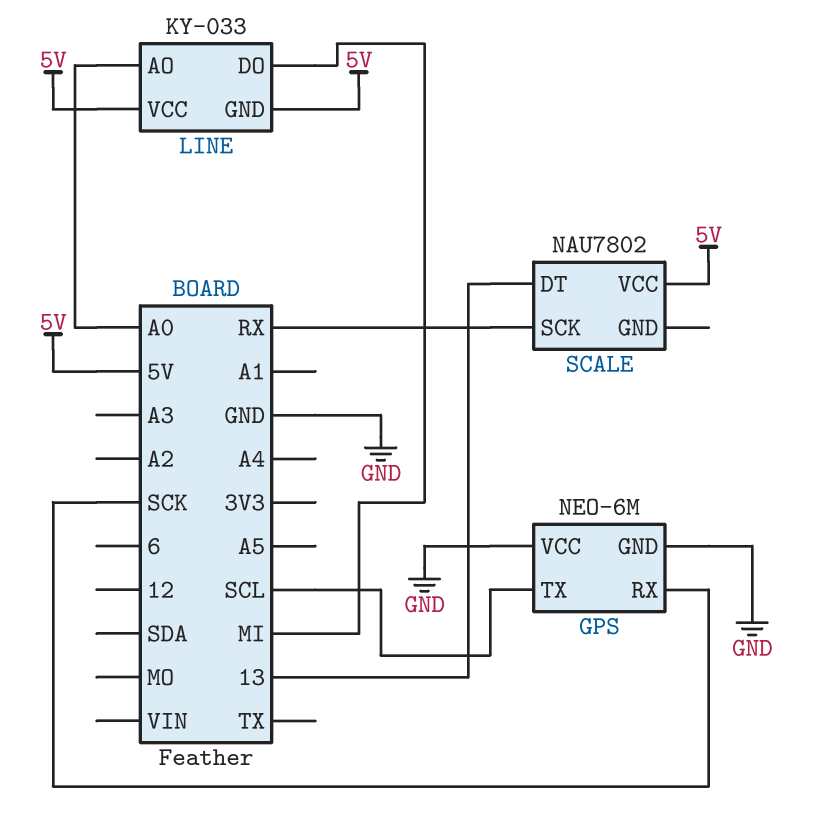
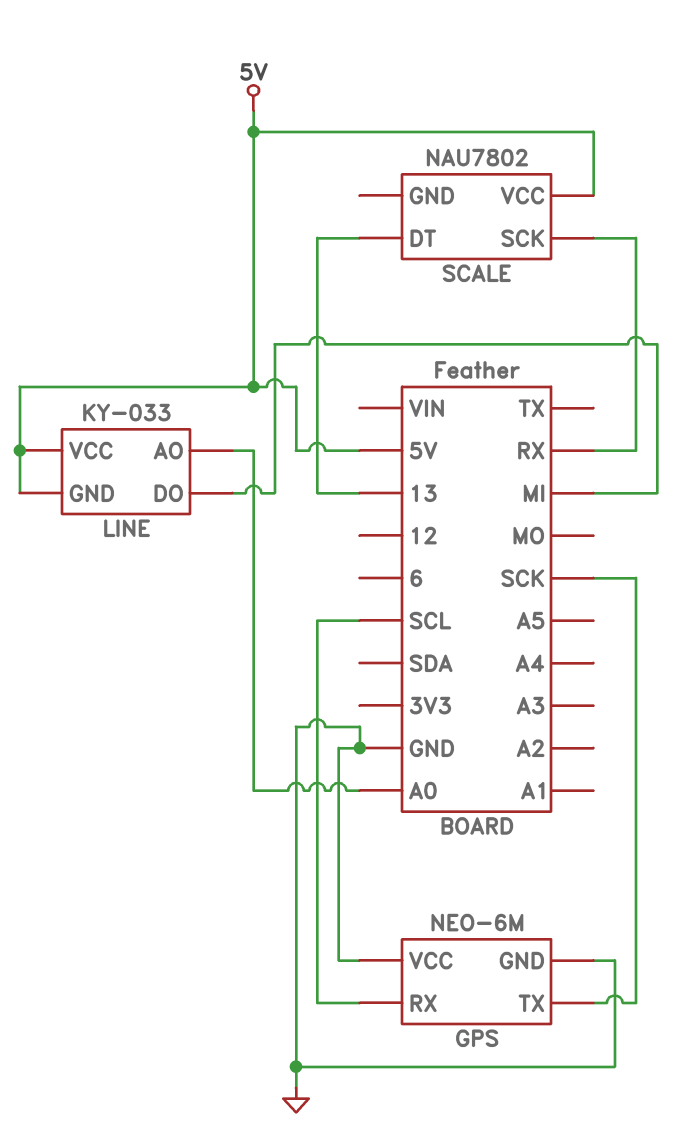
GPS pin RX: SCK -> SCL
GPS pin TX: SCL -> SCK

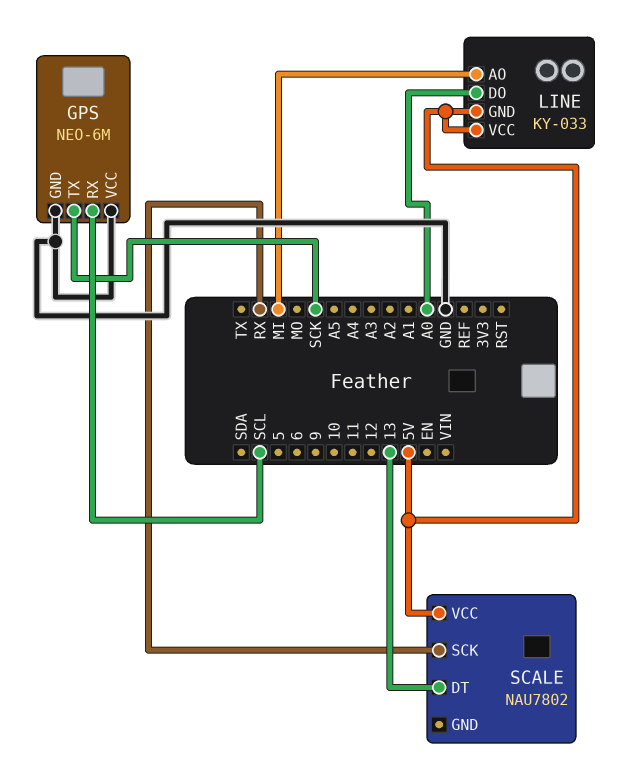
LINE pin AO: A0 -> MI
LINE pin DO: MI -> A0

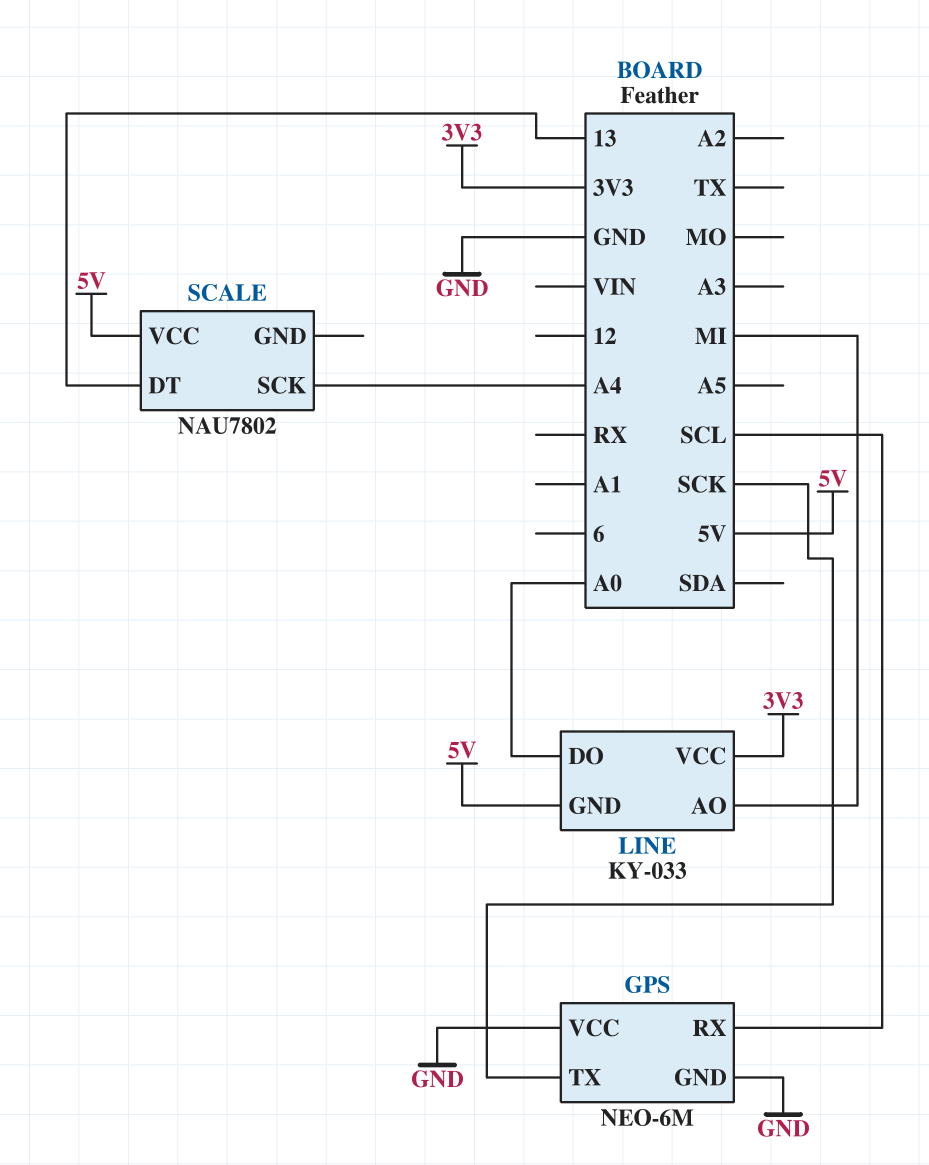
LINE pin VCC: 5V -> 3V3
SCALE pin SCK: RX -> A4

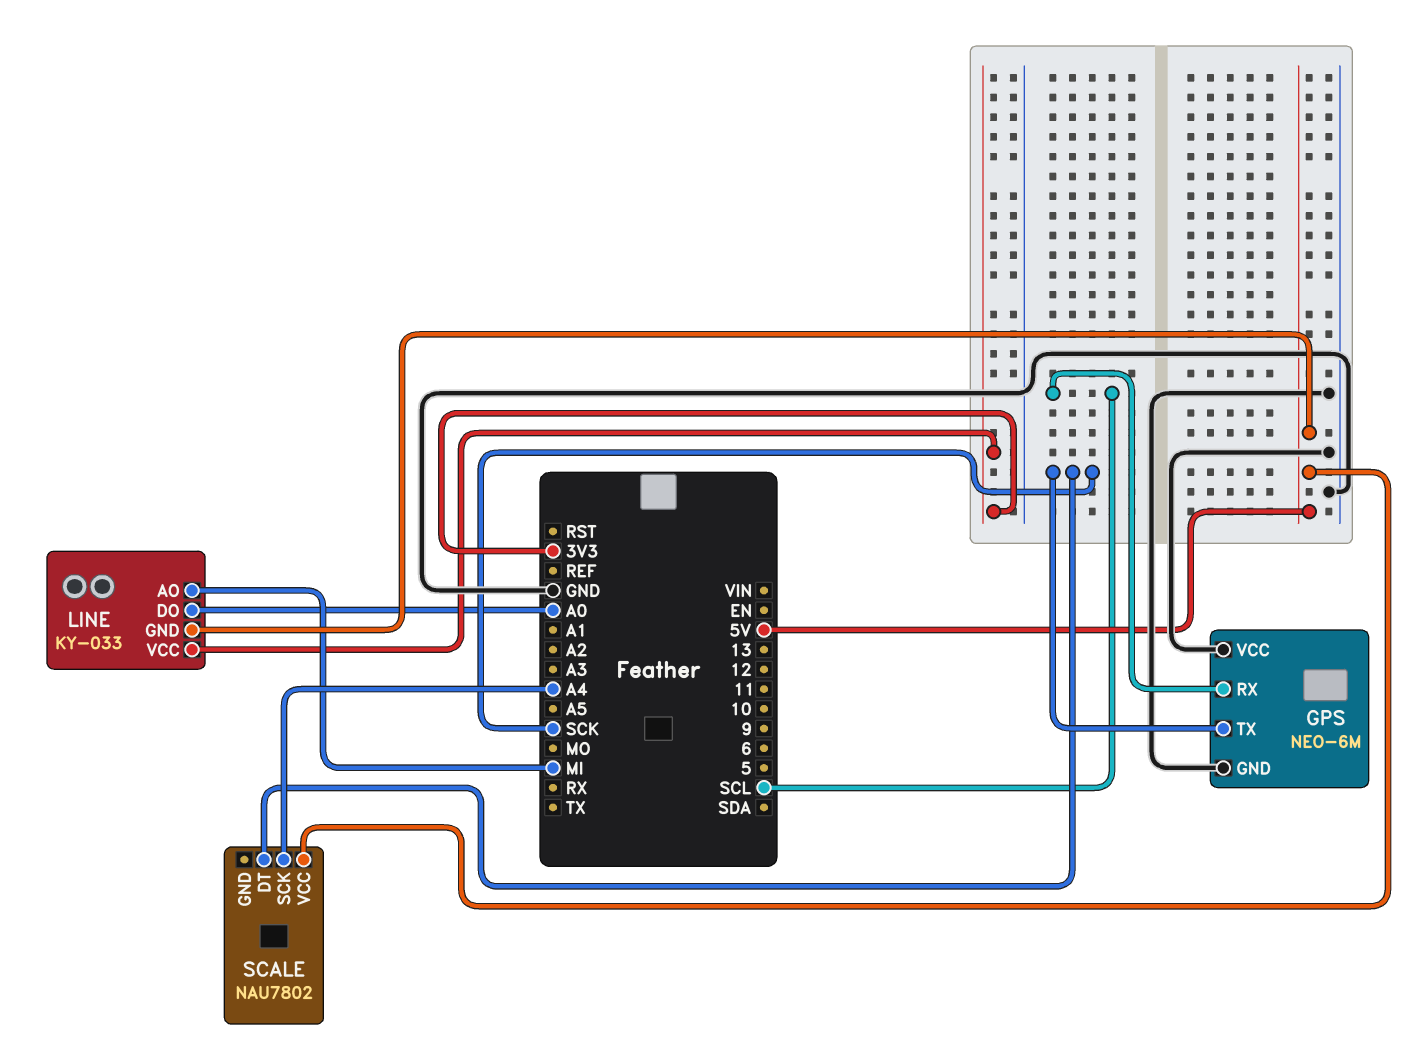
SCALE pin DT: 13 -> SCK

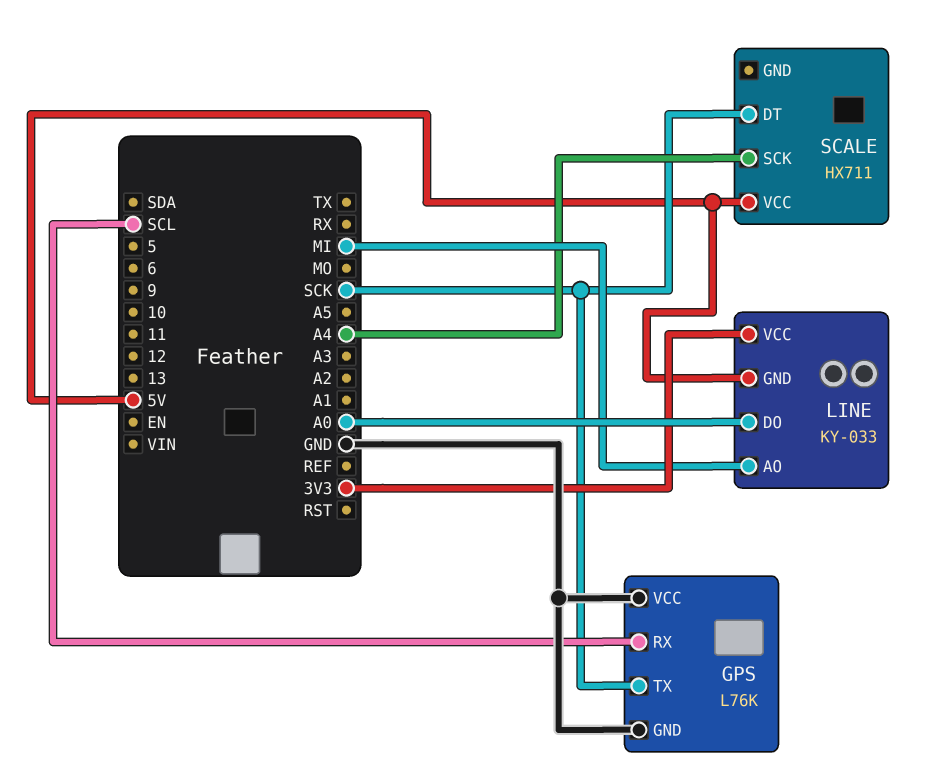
GPS: NEO-6M -> L76K
SCALE: NAU7802 -> HX711

